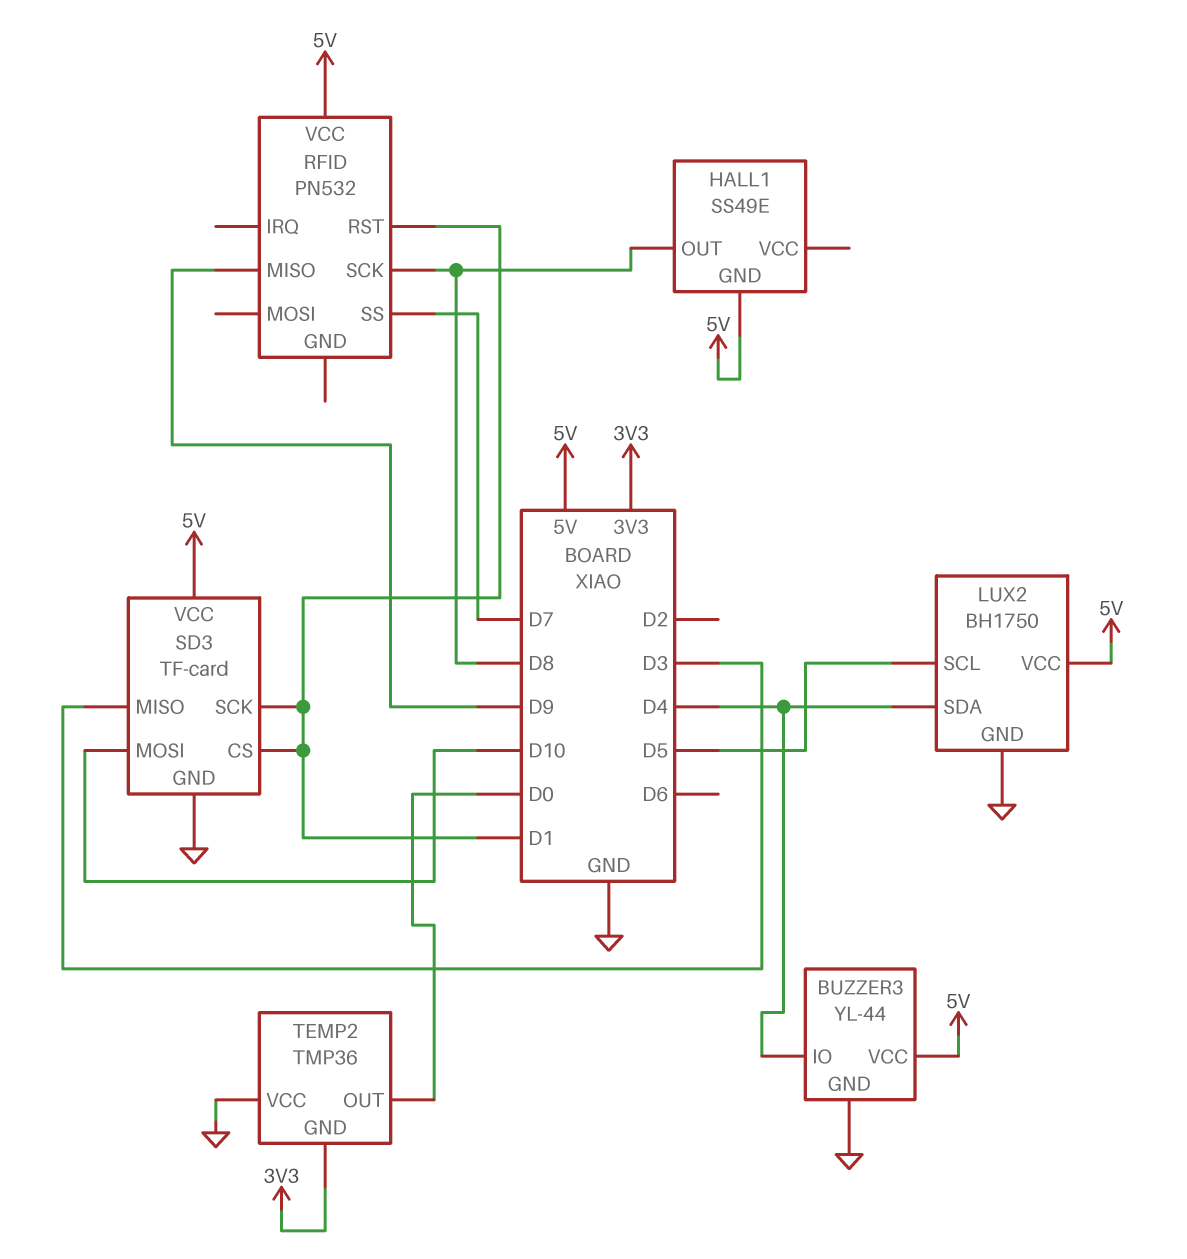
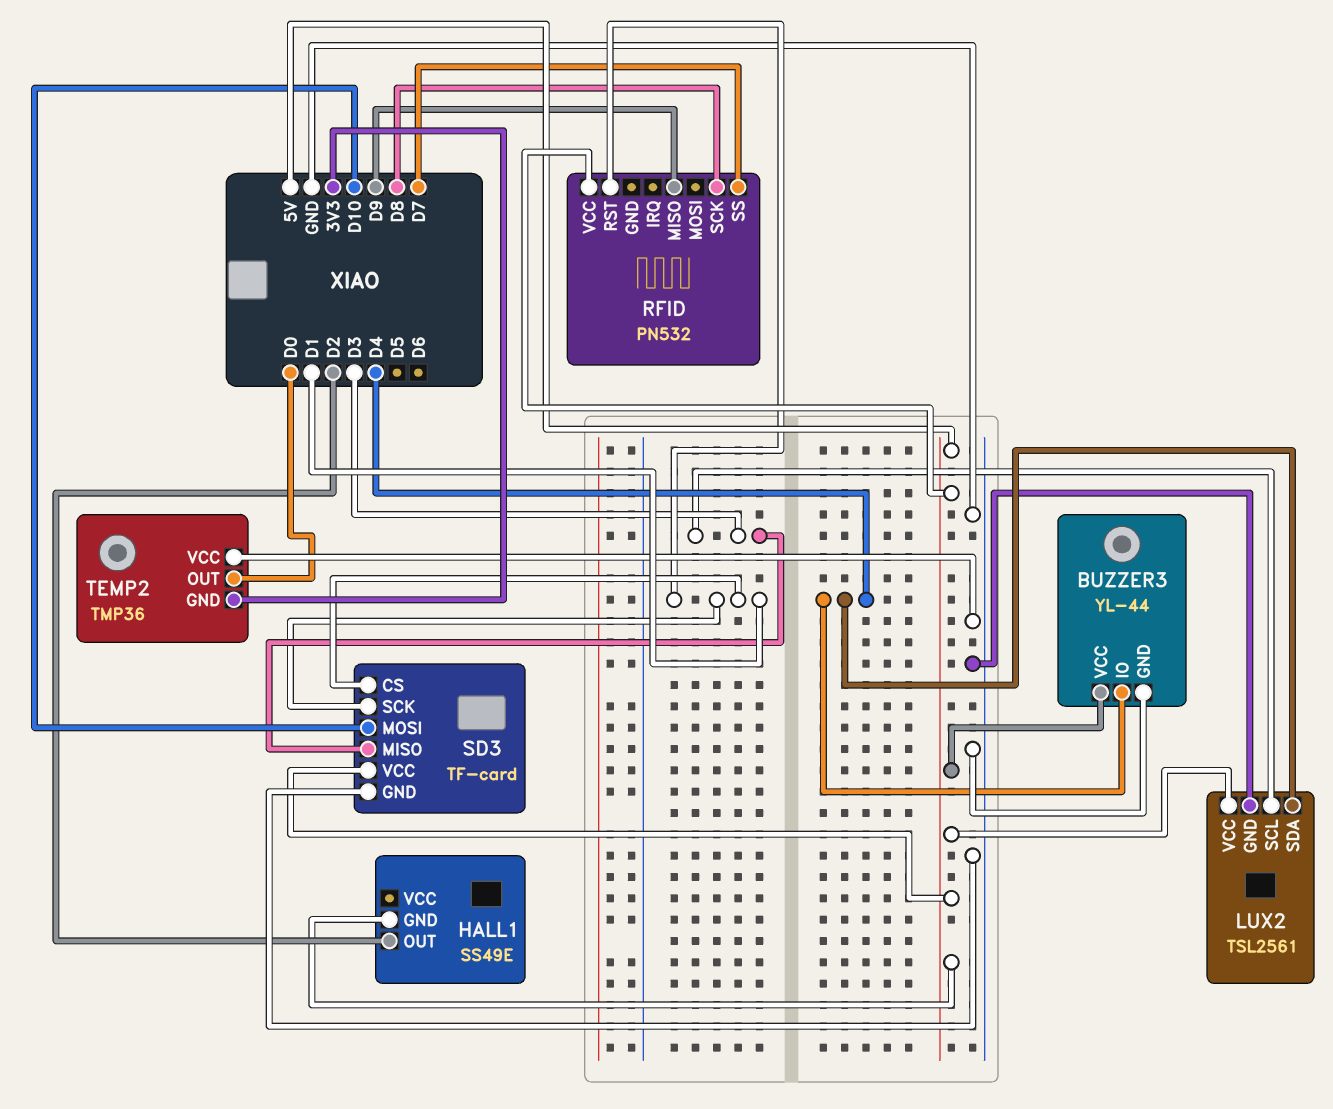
HALL1 pin OUT: D8 -> D2
LUX2: BH1750 -> TSL2561
LUX2 pin SCL: D5 -> D3

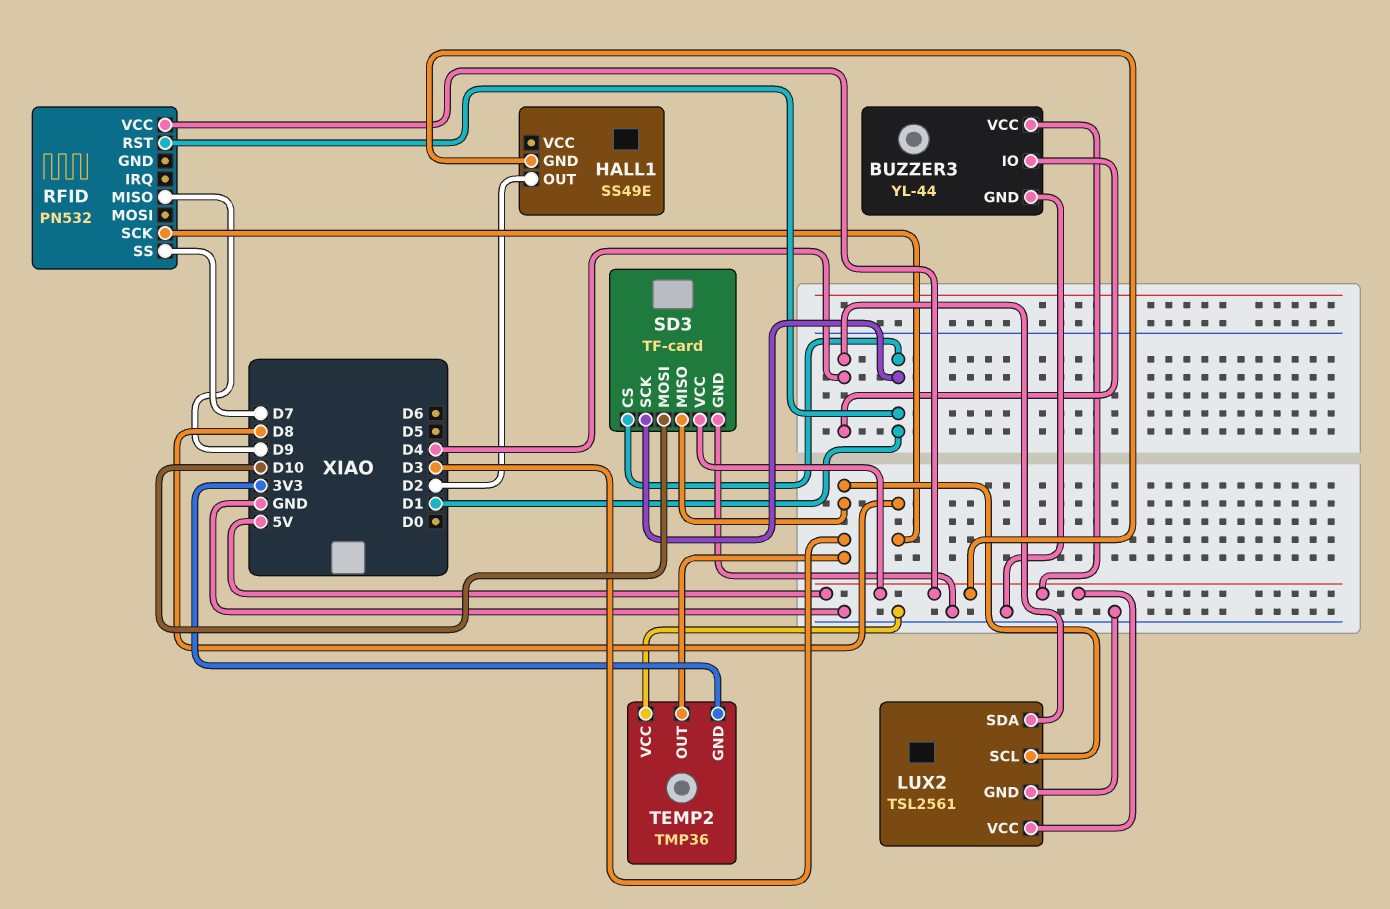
TEMP2 pin OUT: D0 -> D3

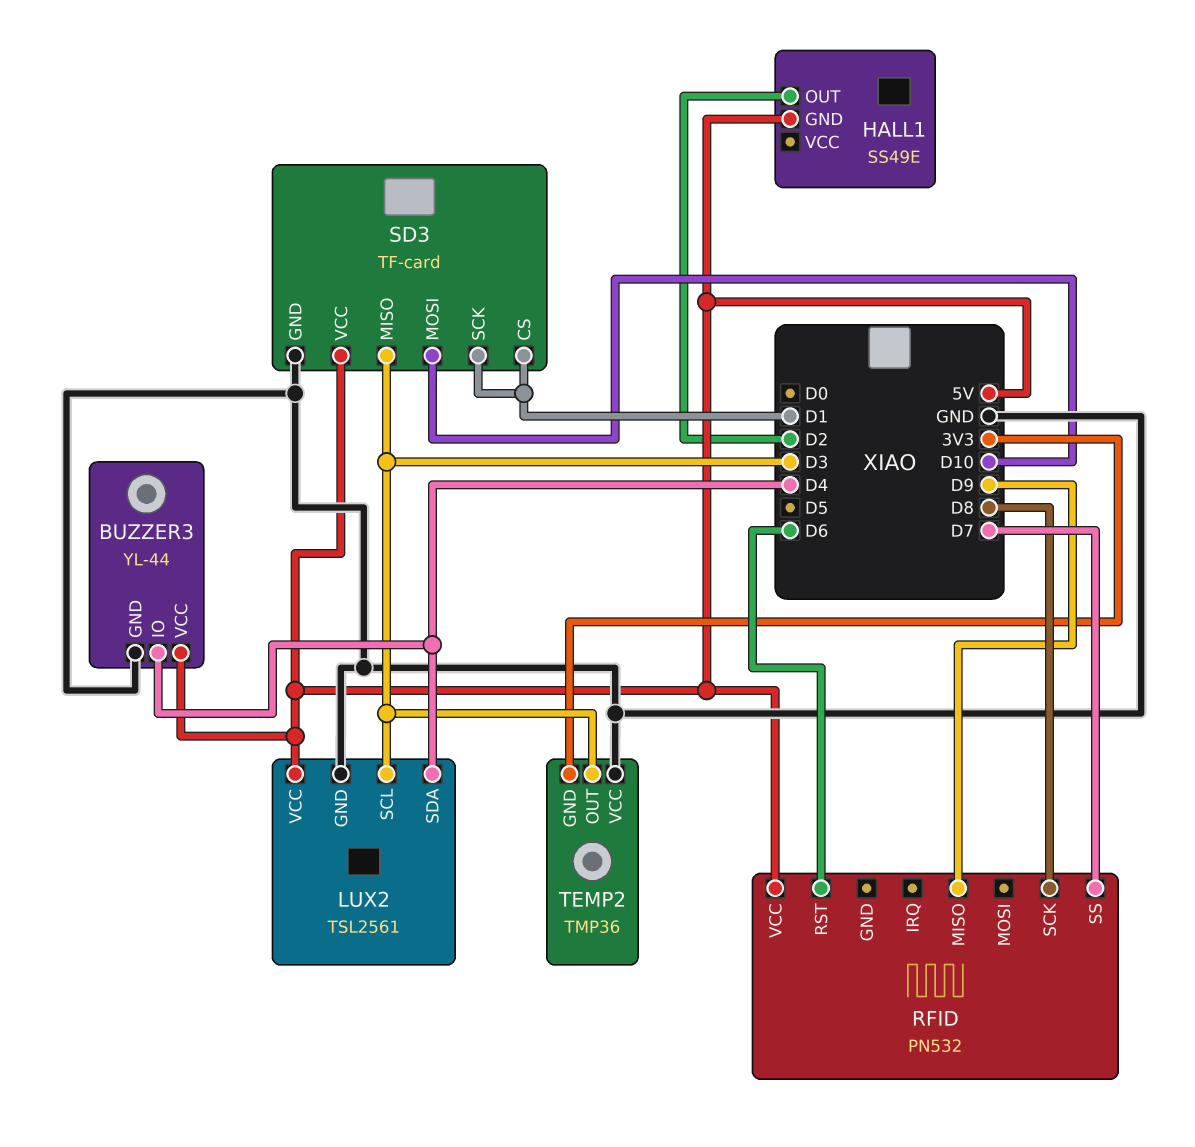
RFID pin RST: D1 -> D6

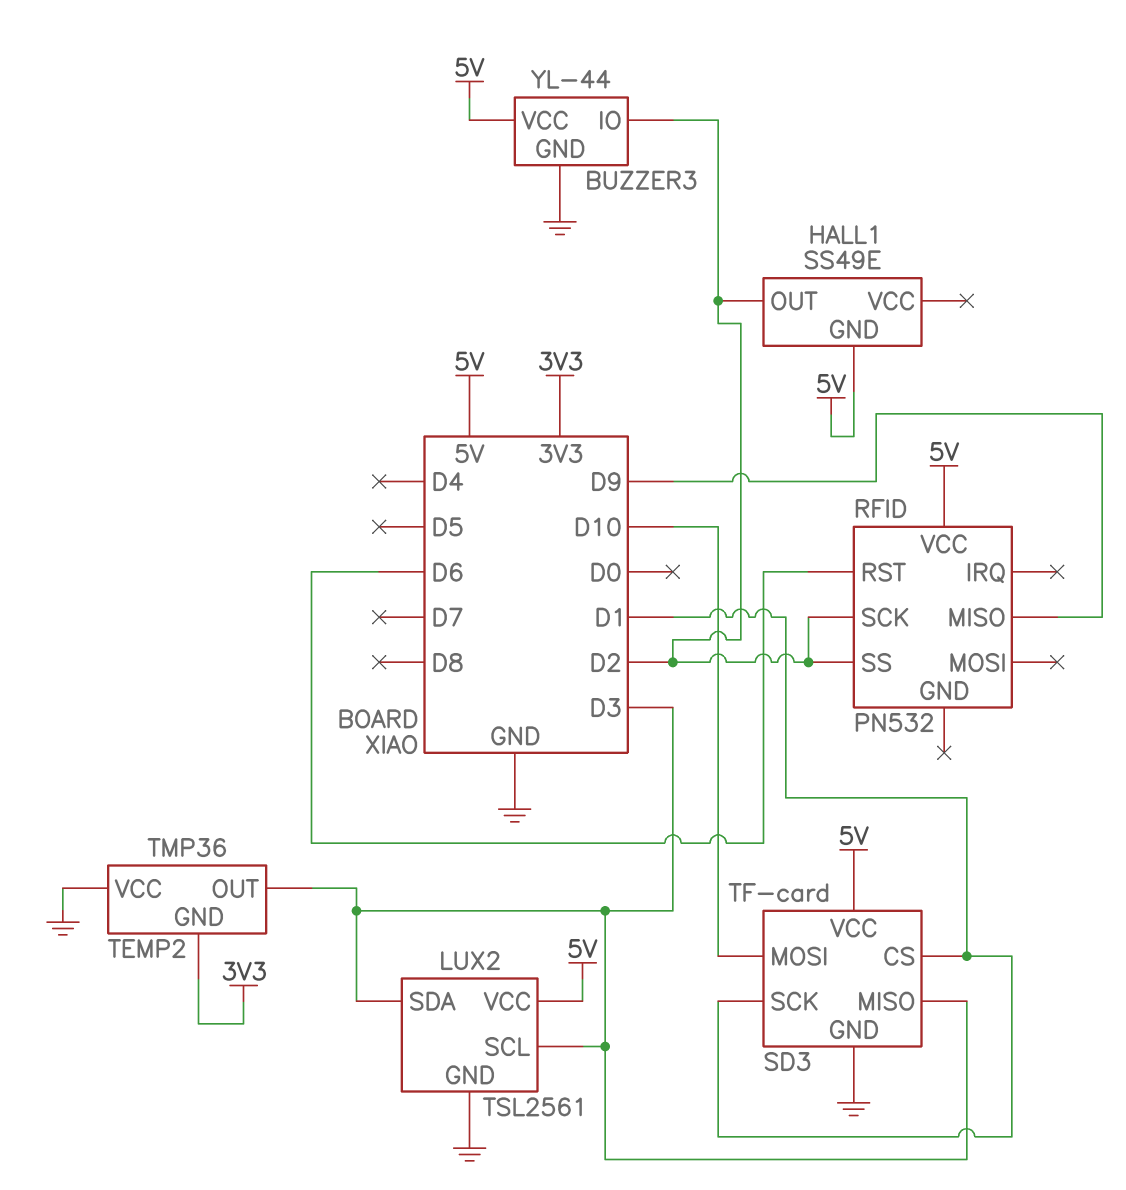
BUZZER3 pin IO: D4 -> D2
LUX2 pin SDA: D4 -> D3
RFID pin SCK: D8 -> D2
RFID pin SS: D7 -> D2

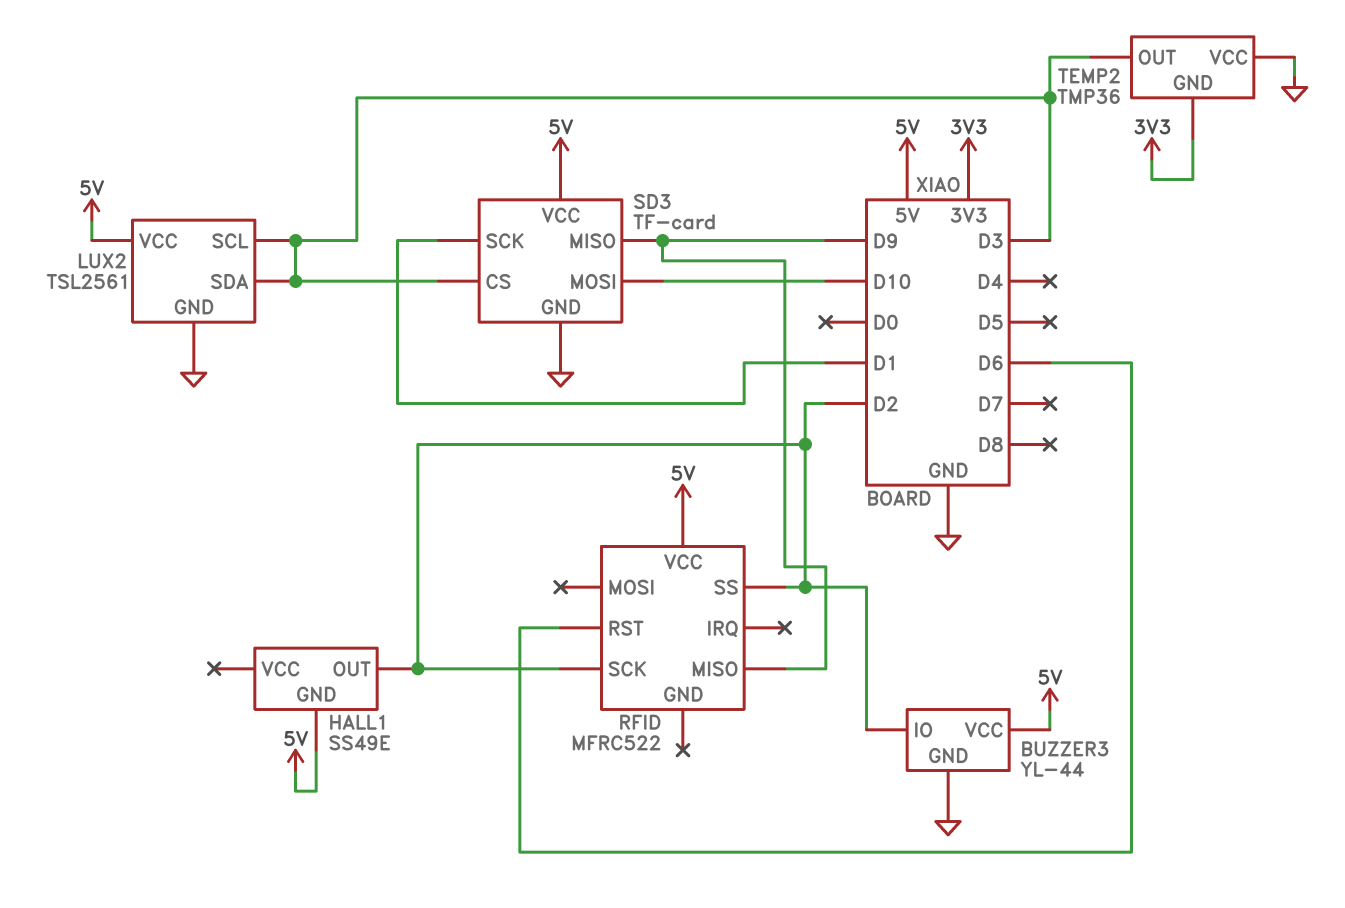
RFID: PN532 -> MFRC522
SD3 pin CS: D1 -> D3
SD3 pin MISO: D3 -> D9

